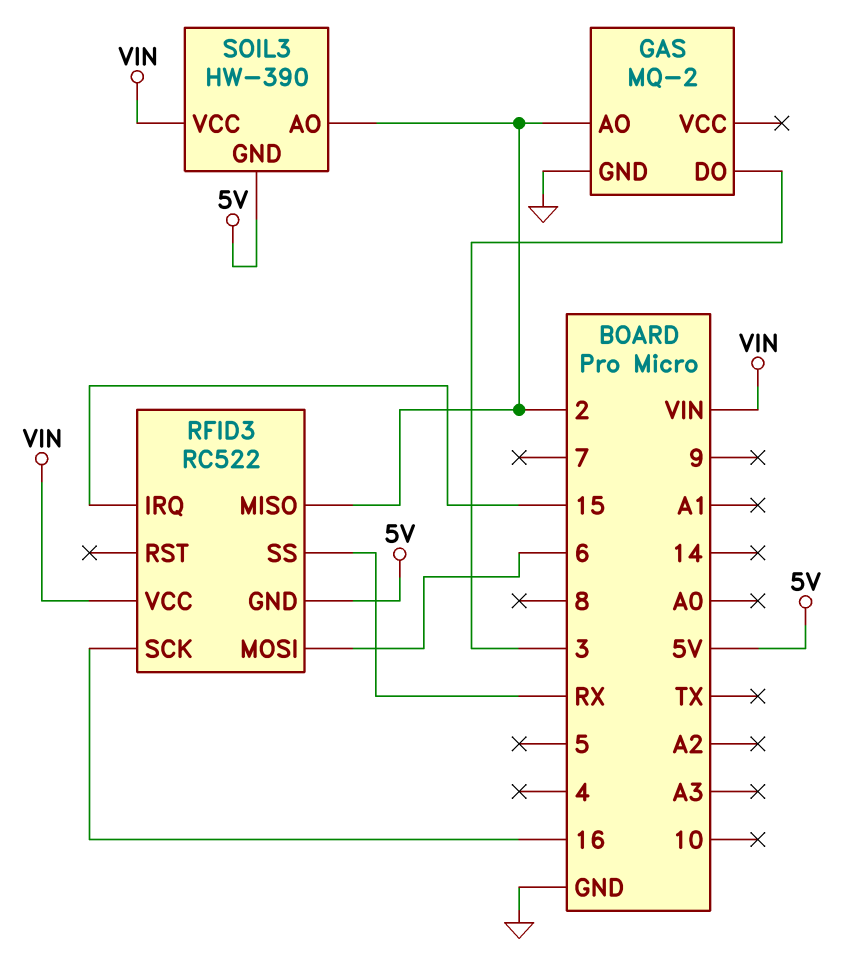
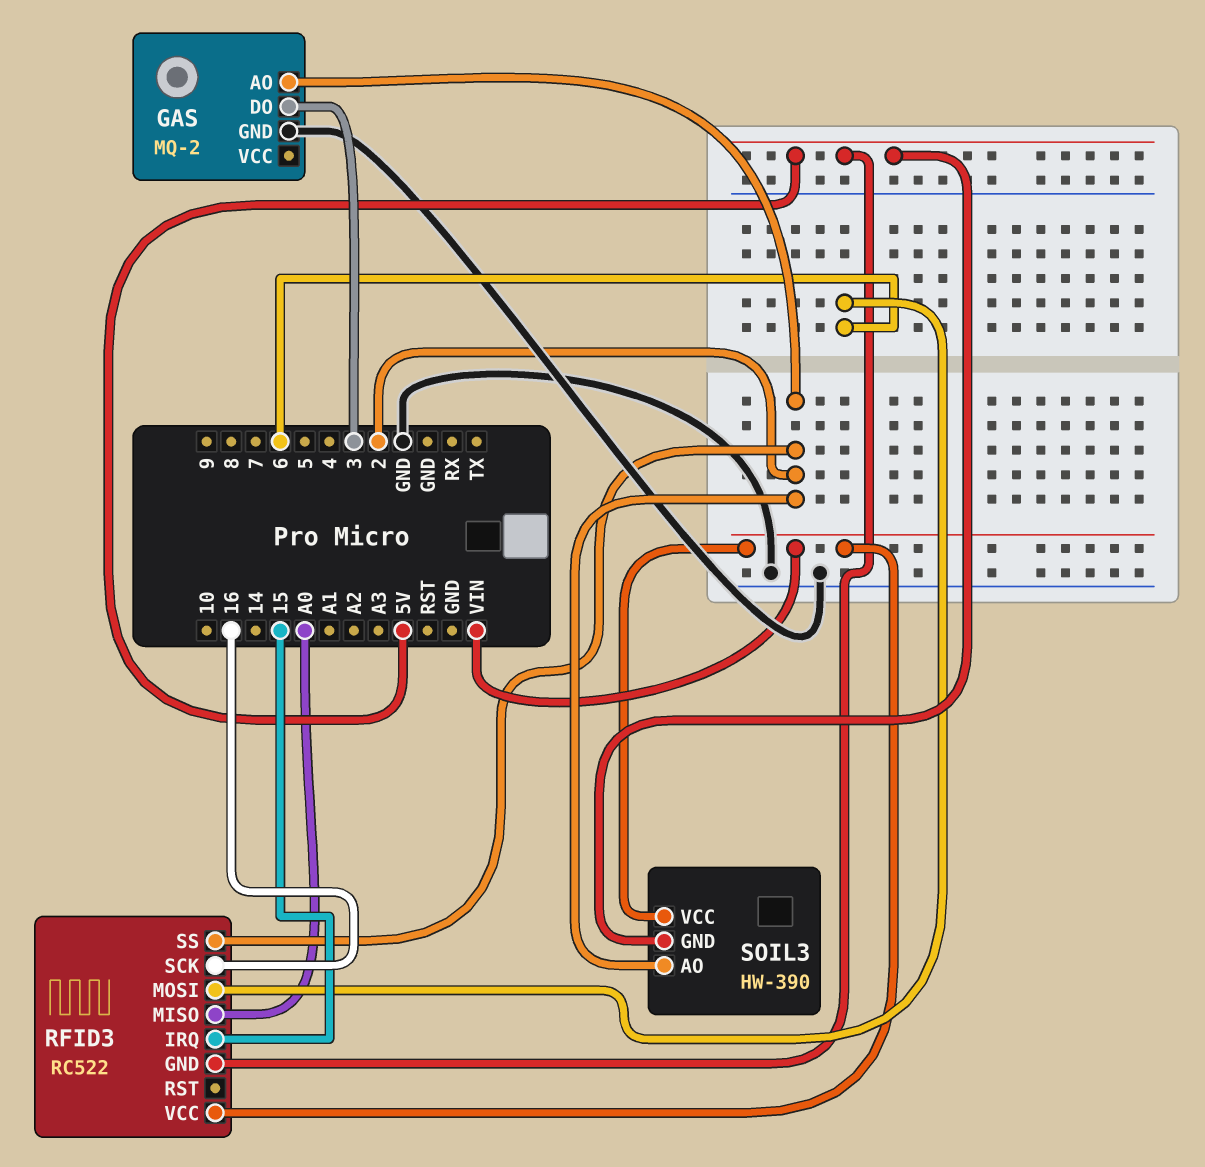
RFID3 pin MISO: 2 -> A0
RFID3 pin SS: RX -> 2

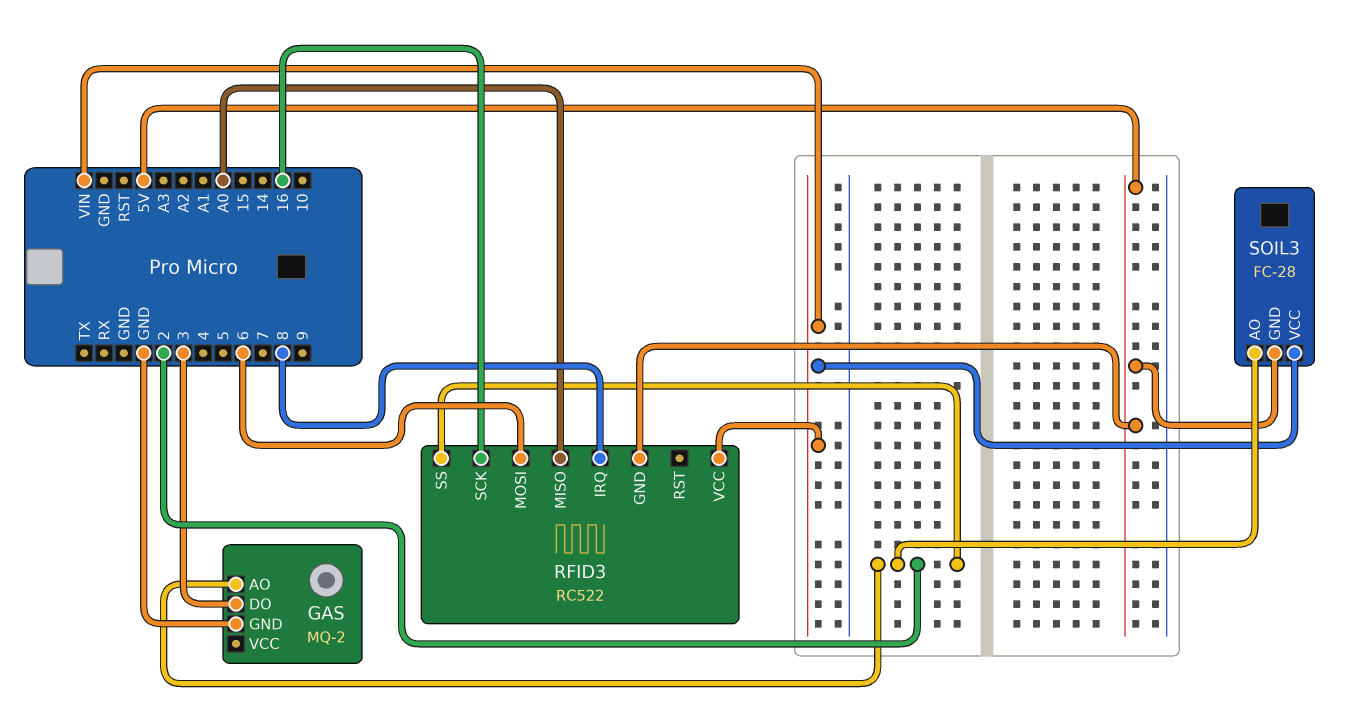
RFID3 pin IRQ: 15 -> 8
SOIL3: HW-390 -> FC-28

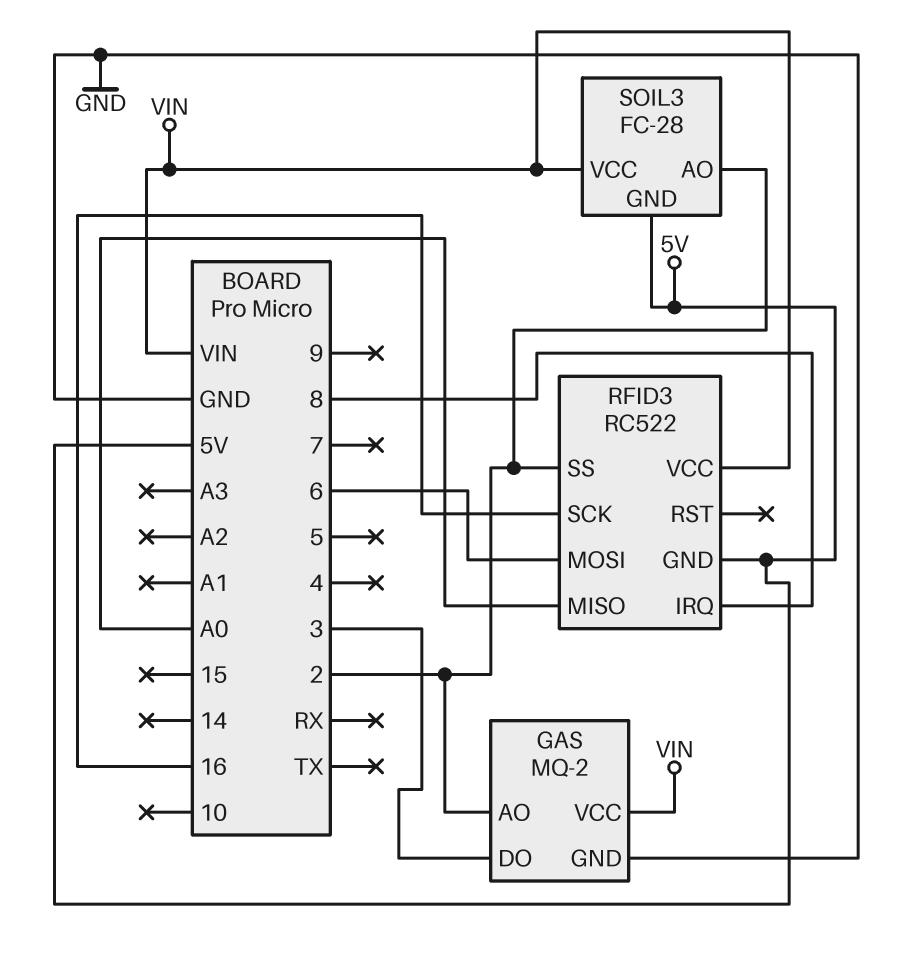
GAS pin VCC: none -> VIN

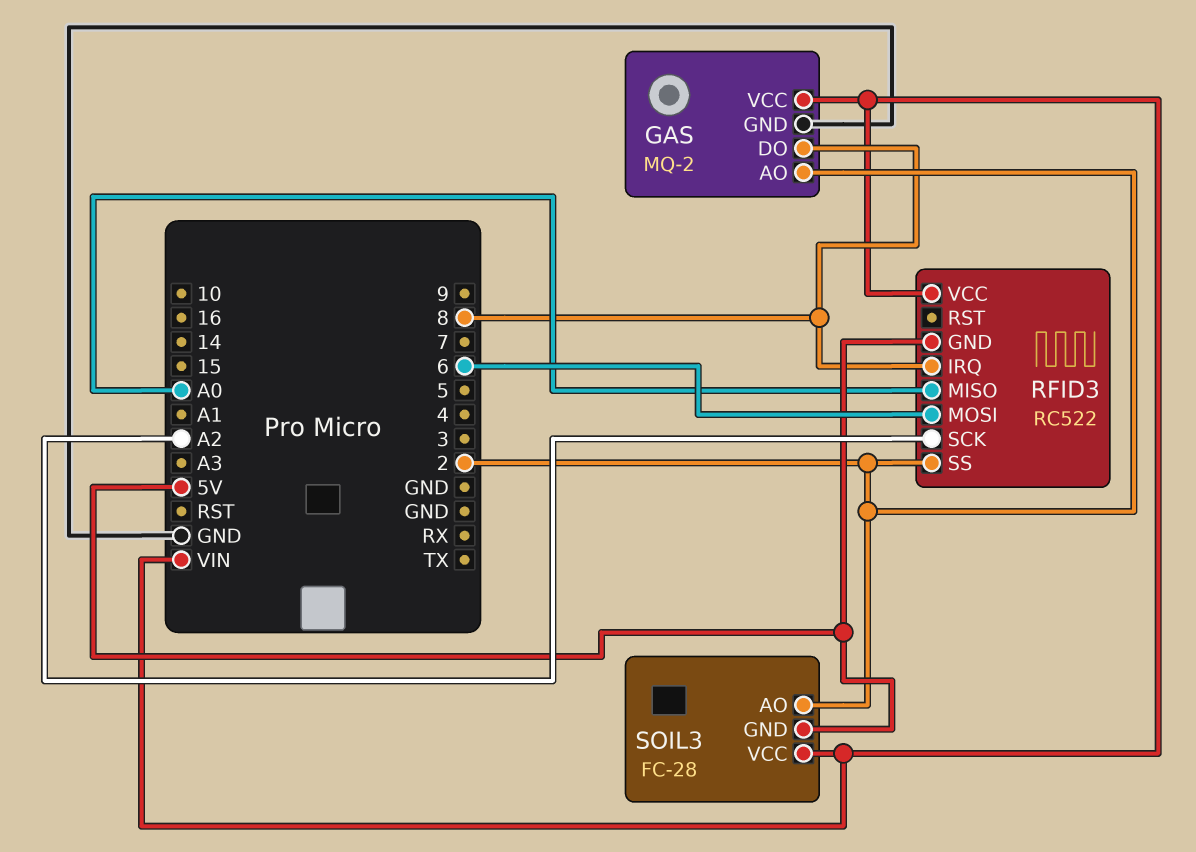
GAS pin DO: 3 -> 8
RFID3 pin SCK: 16 -> A2

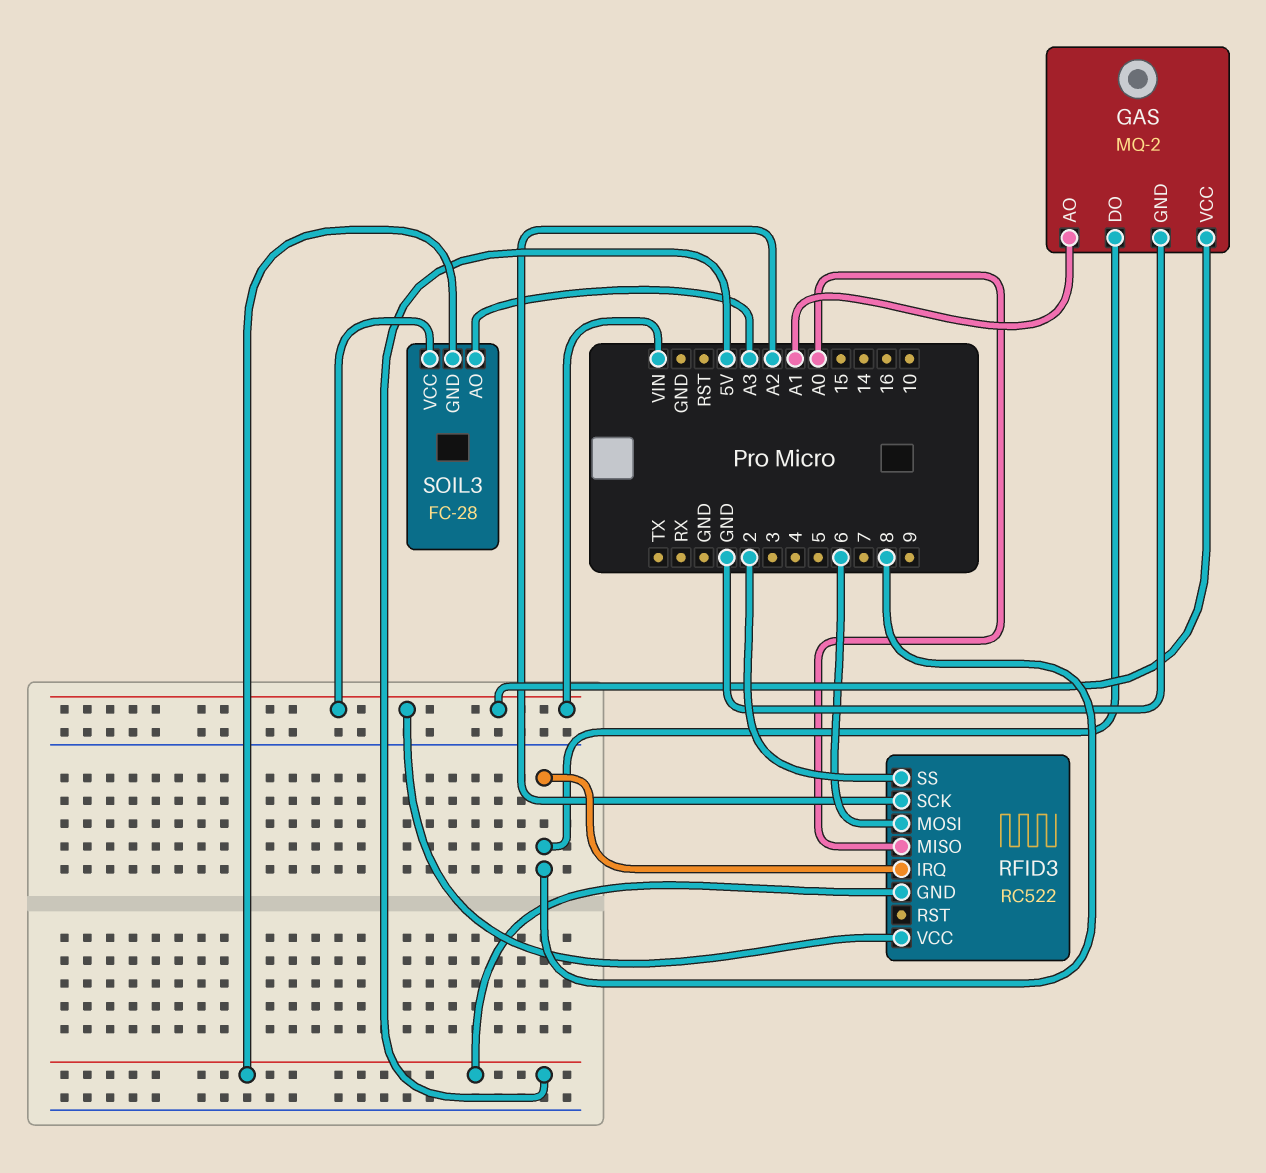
GAS pin AO: 2 -> A1
SOIL3 pin AO: 2 -> A3

